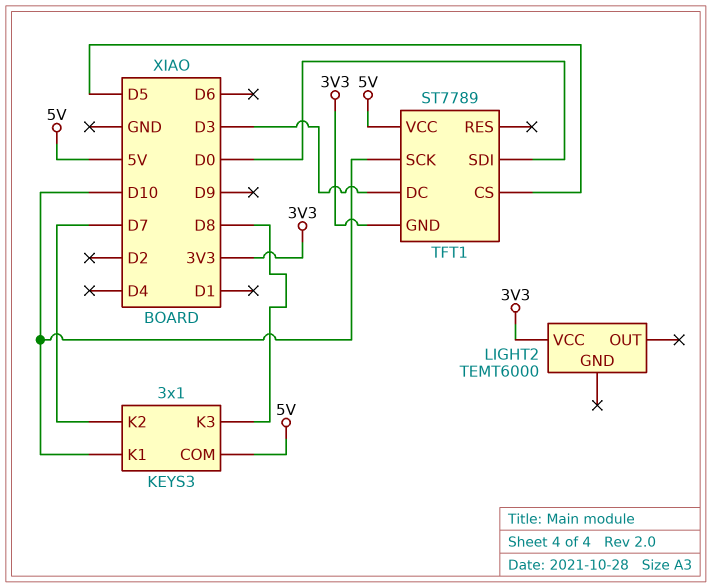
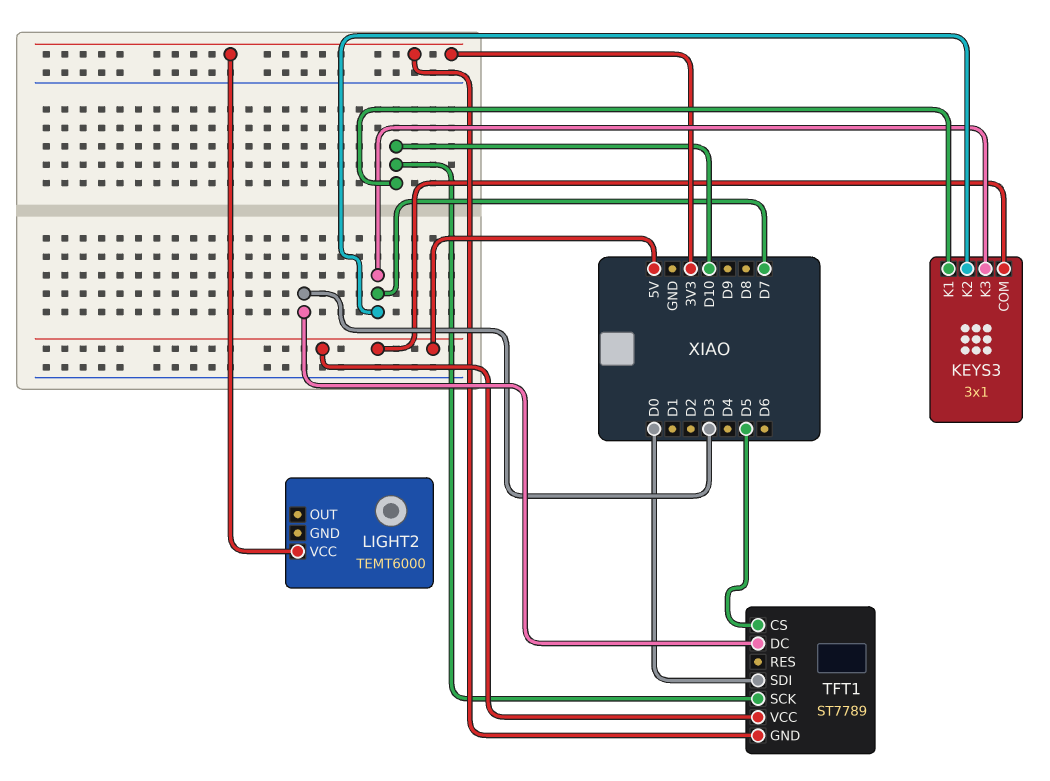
KEYS3 pin K3: D8 -> D7

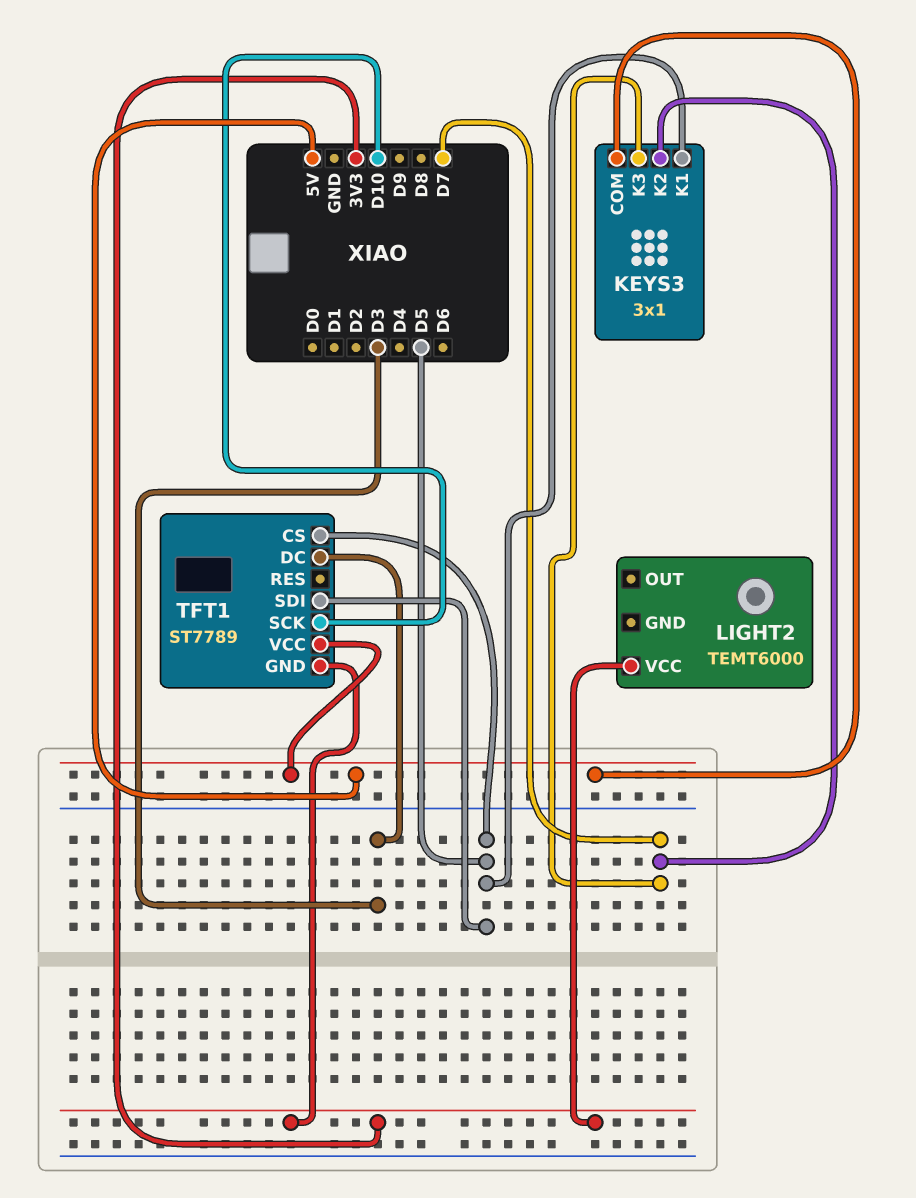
KEYS3 pin K1: D10 -> D5
TFT1 pin SDI: D0 -> D5

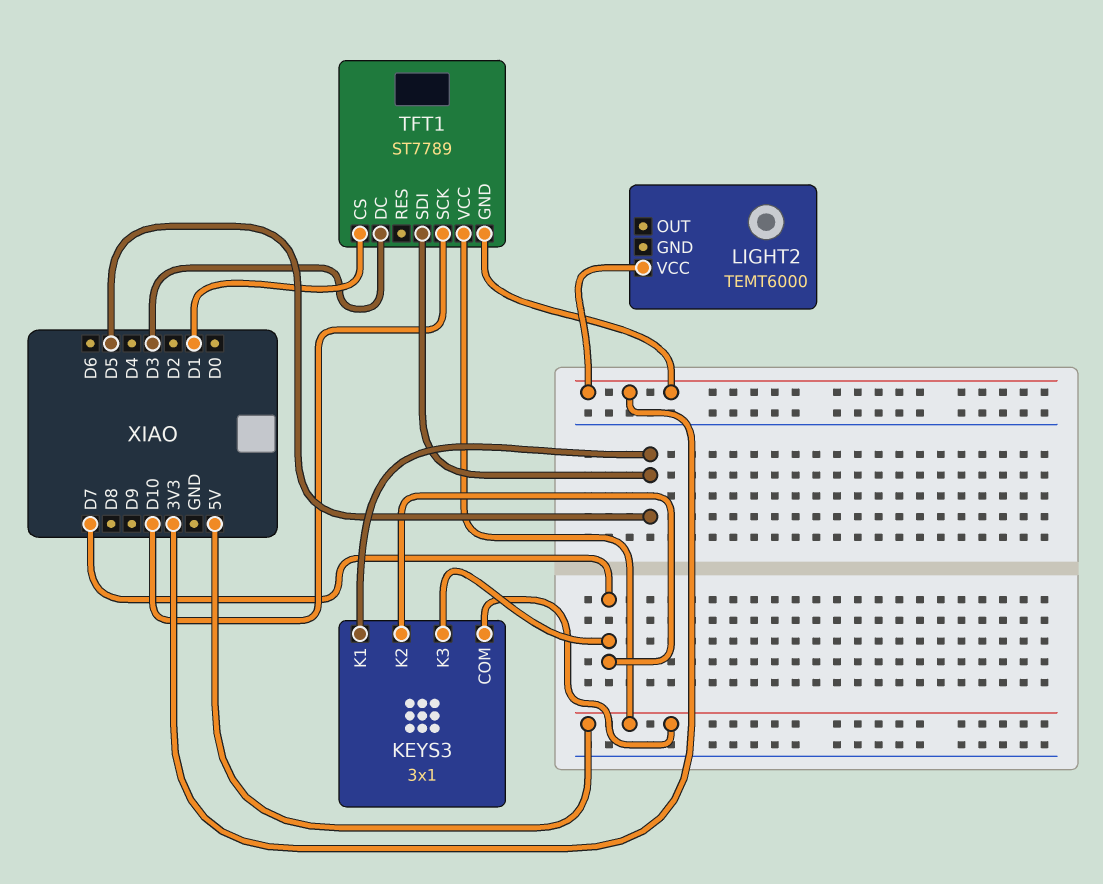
TFT1 pin CS: D5 -> D1

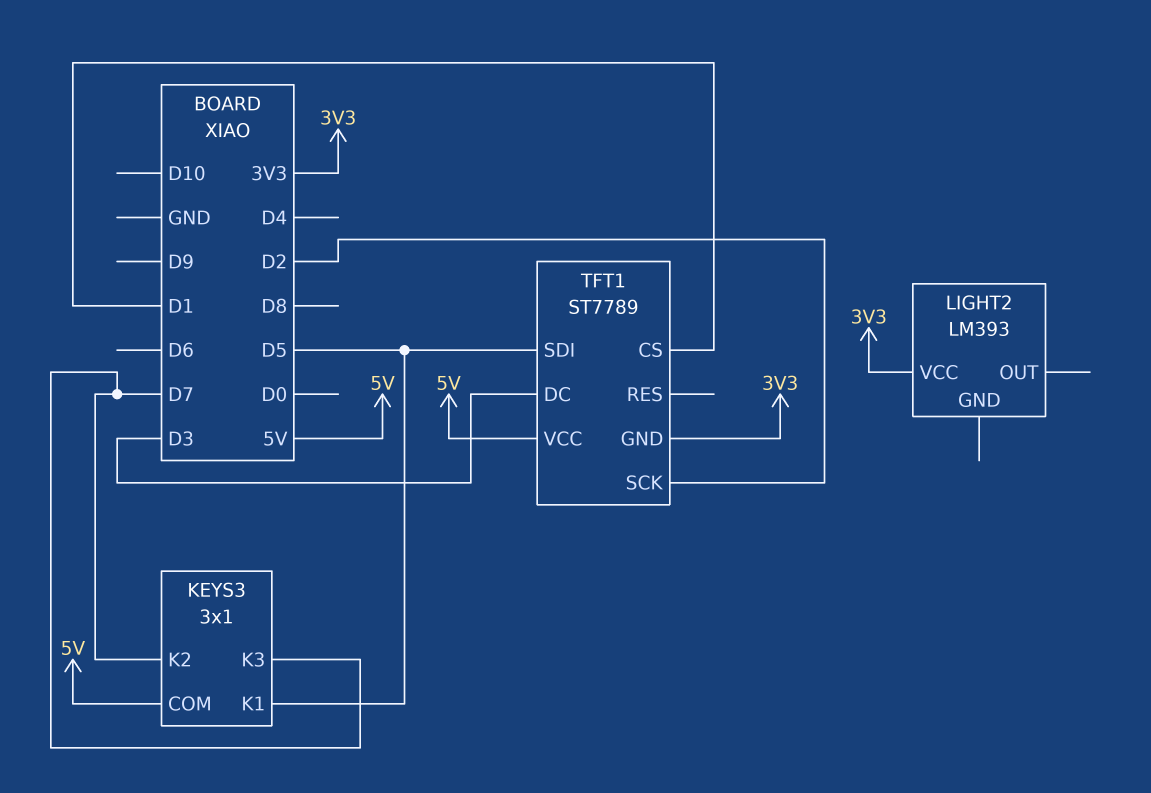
LIGHT2: TEMT6000 -> LM393
TFT1 pin SCK: D10 -> D2

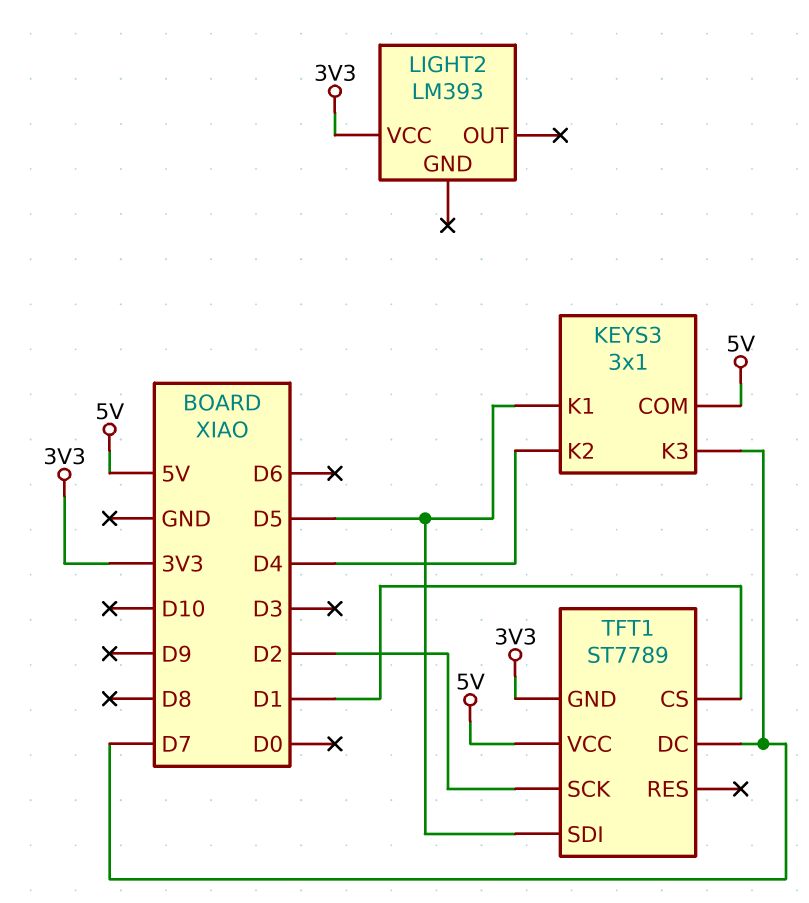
KEYS3 pin K2: D7 -> D4
TFT1 pin DC: D3 -> D7

